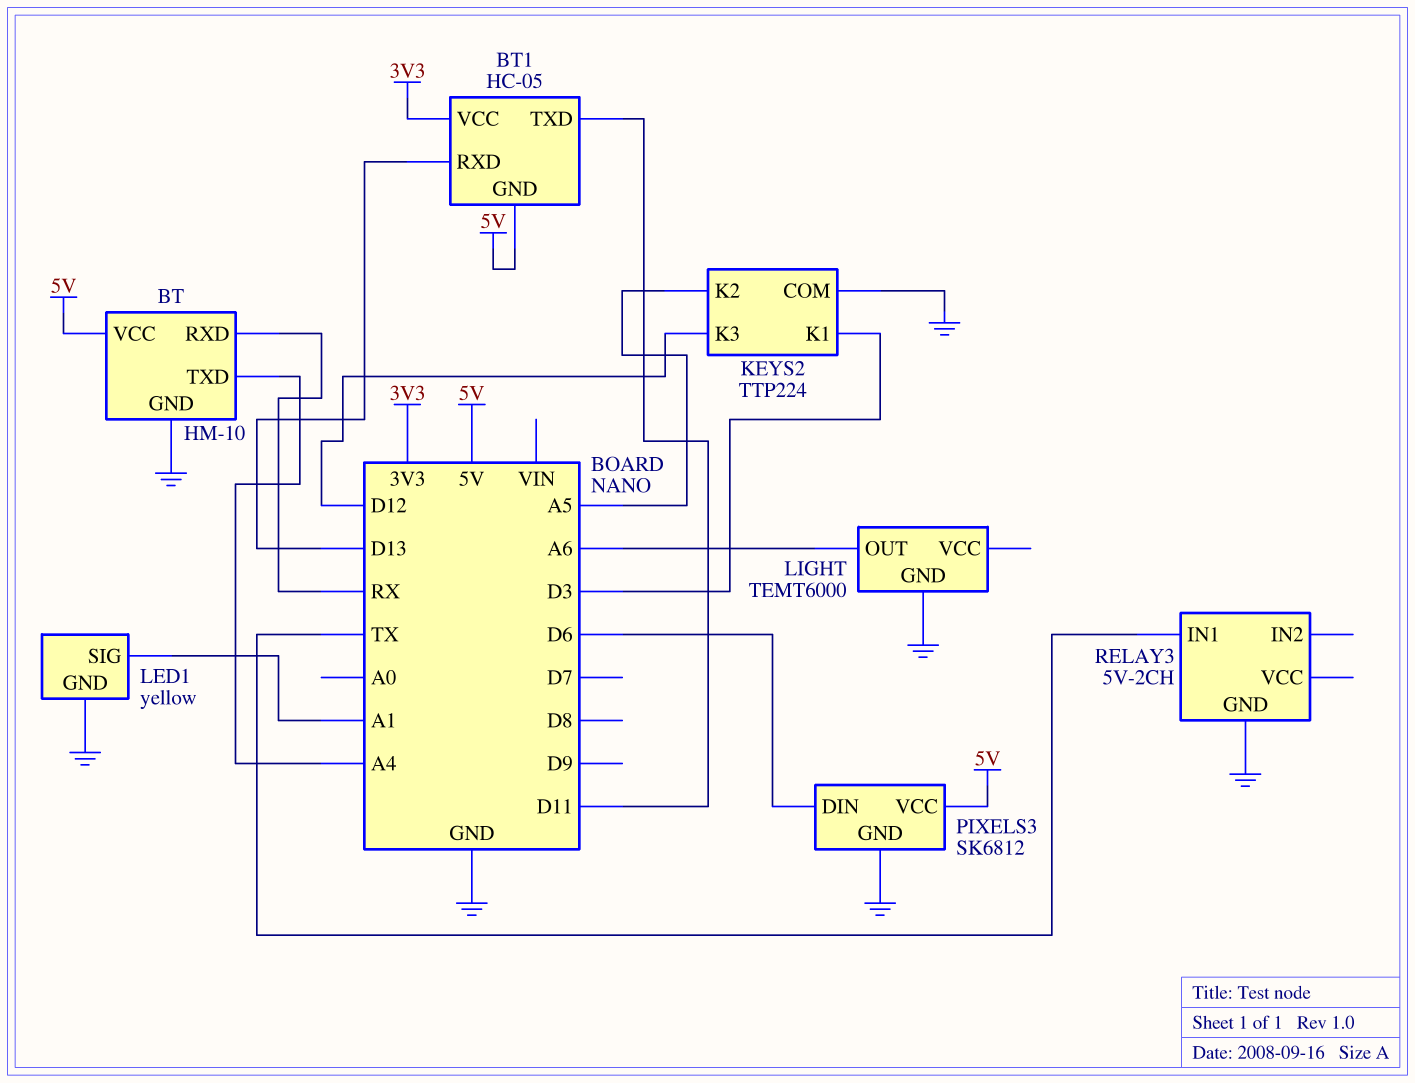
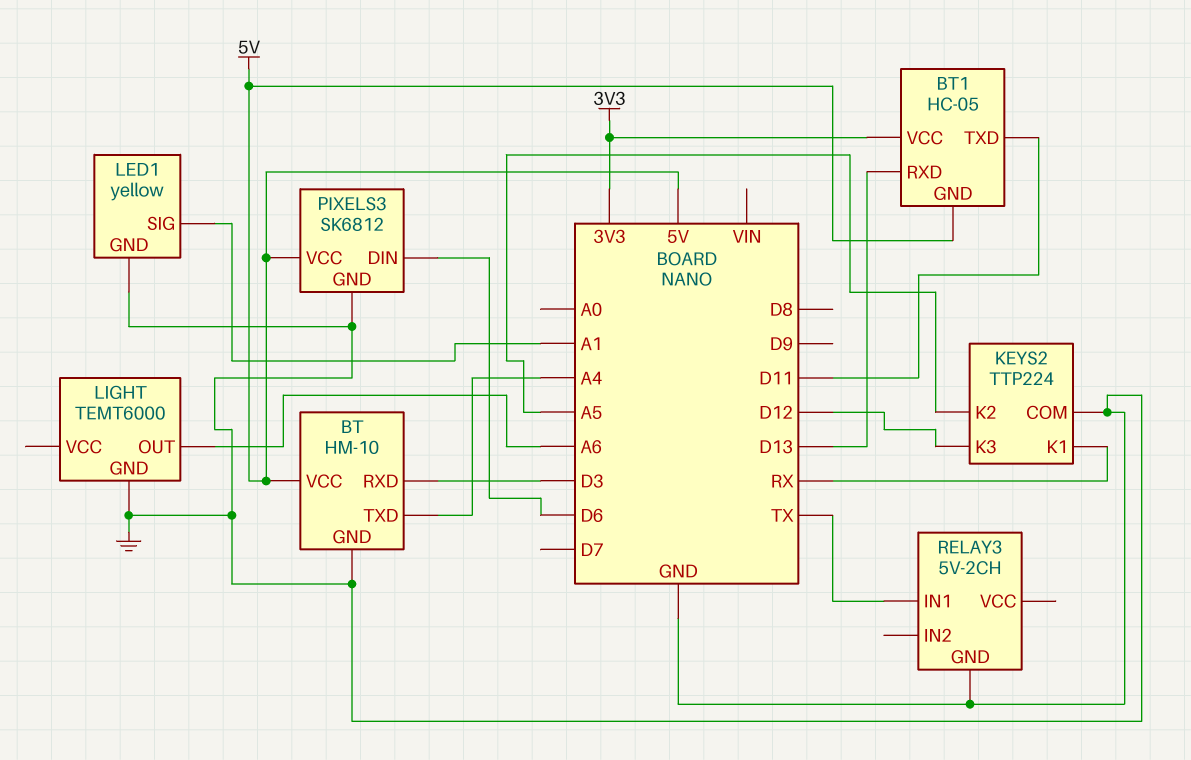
BT pin RXD: RX -> D3
KEYS2 pin K1: D3 -> RX

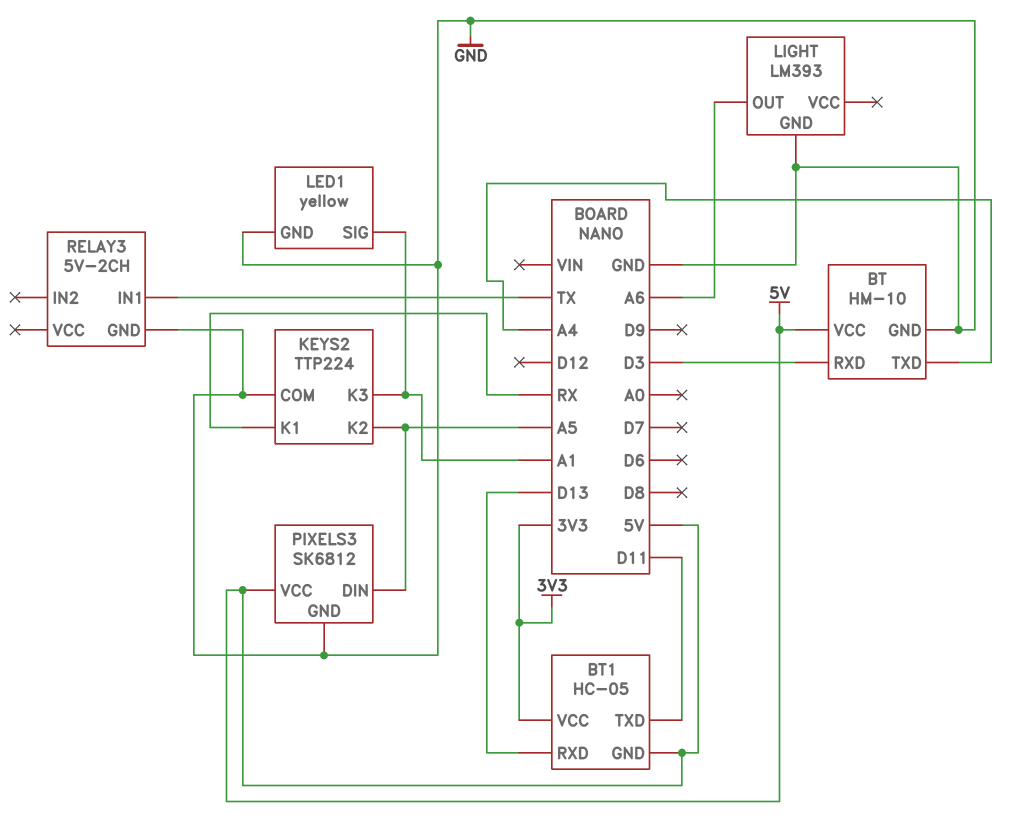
KEYS2 pin K3: D12 -> A1
LIGHT: TEMT6000 -> LM393
PIXELS3 pin DIN: D6 -> A5

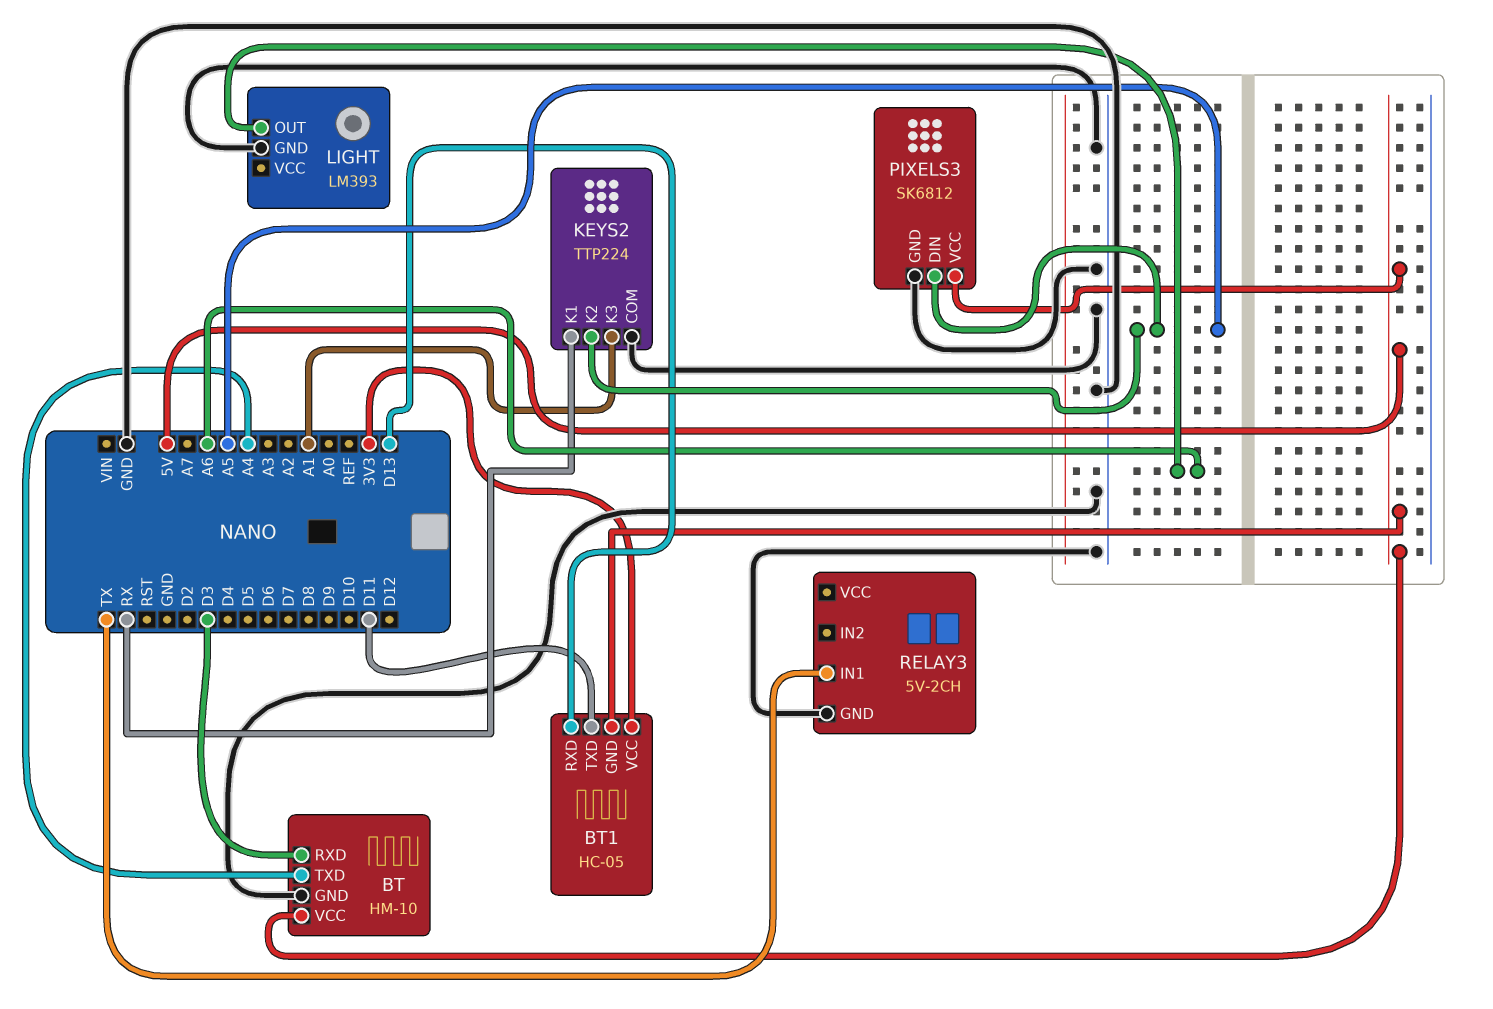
LED1: yellow -> none
LED1 pin GND: GND -> none
LED1 pin SIG: A1 -> none

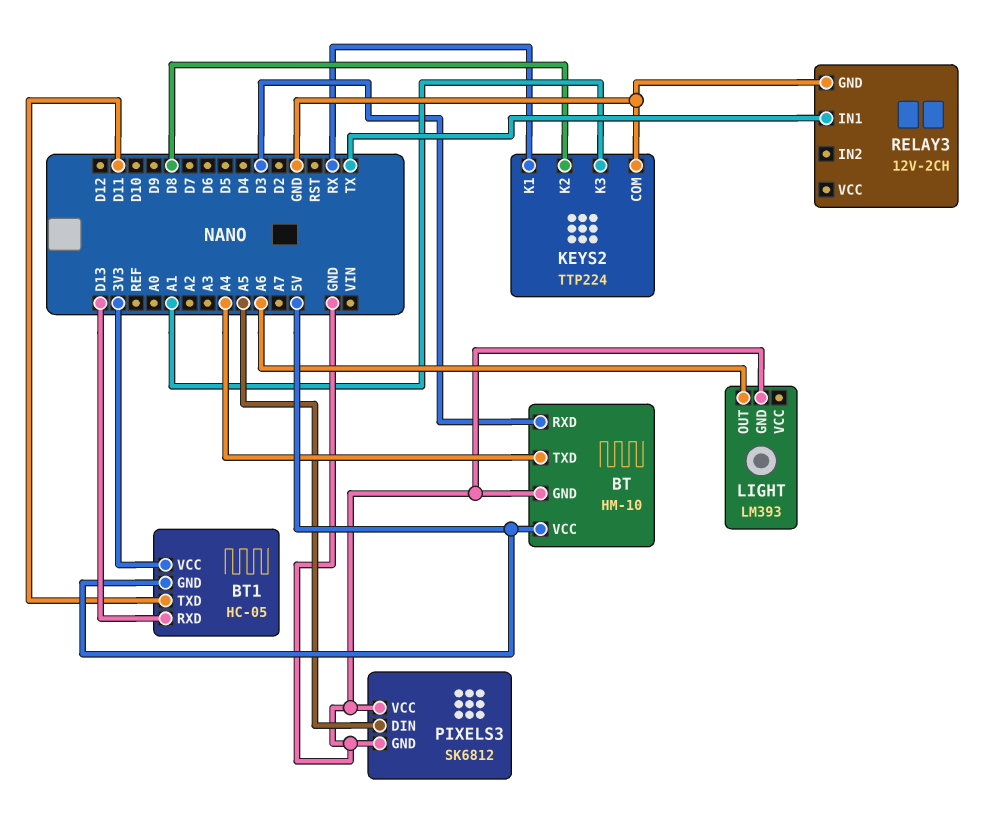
KEYS2 pin K2: A5 -> D8
PIXELS3 pin VCC: 5V -> GND
RELAY3: 5V-2CH -> 12V-2CH

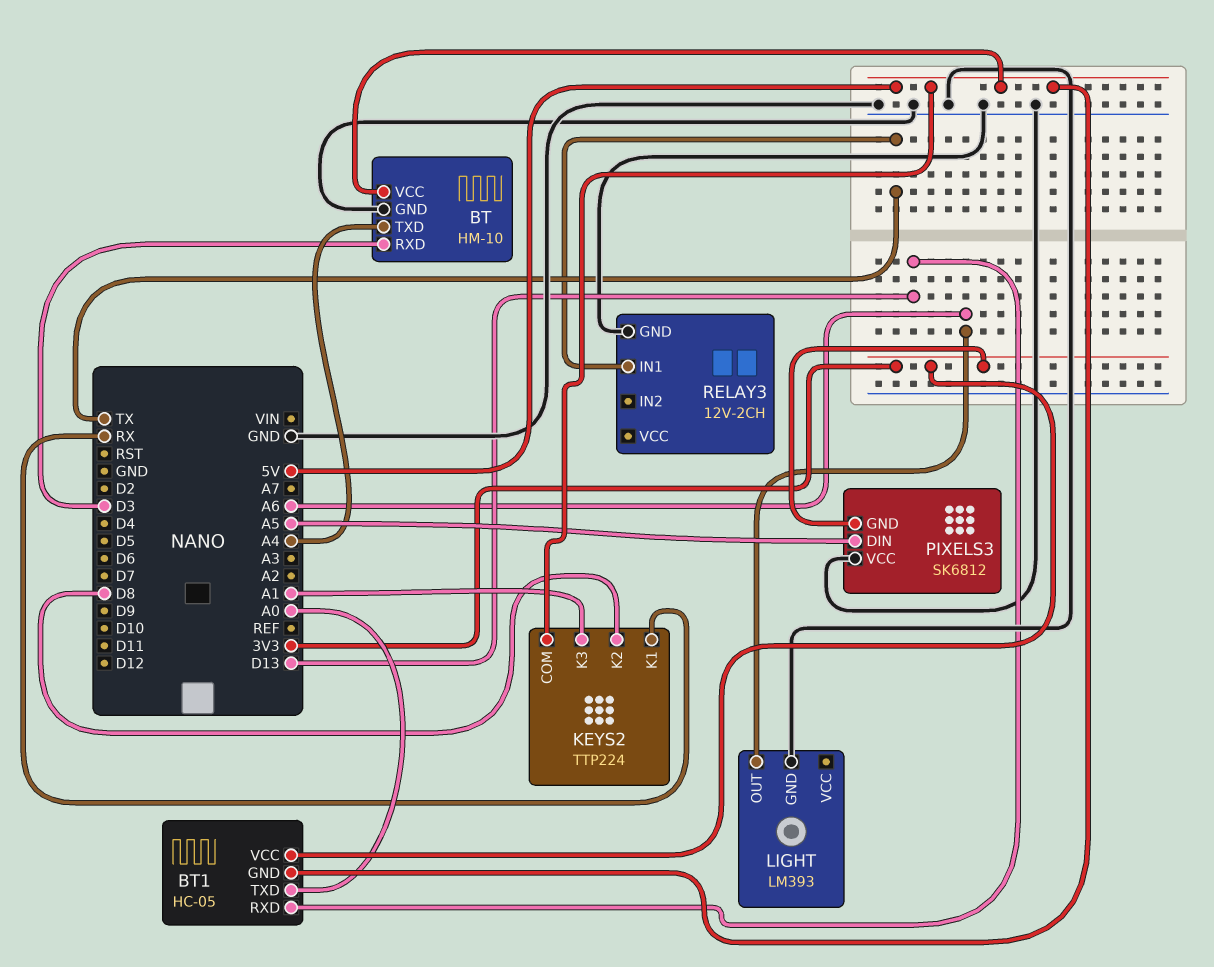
BT1 pin TXD: D11 -> A0
KEYS2 pin COM: GND -> 5V
PIXELS3 pin GND: GND -> 3V3

